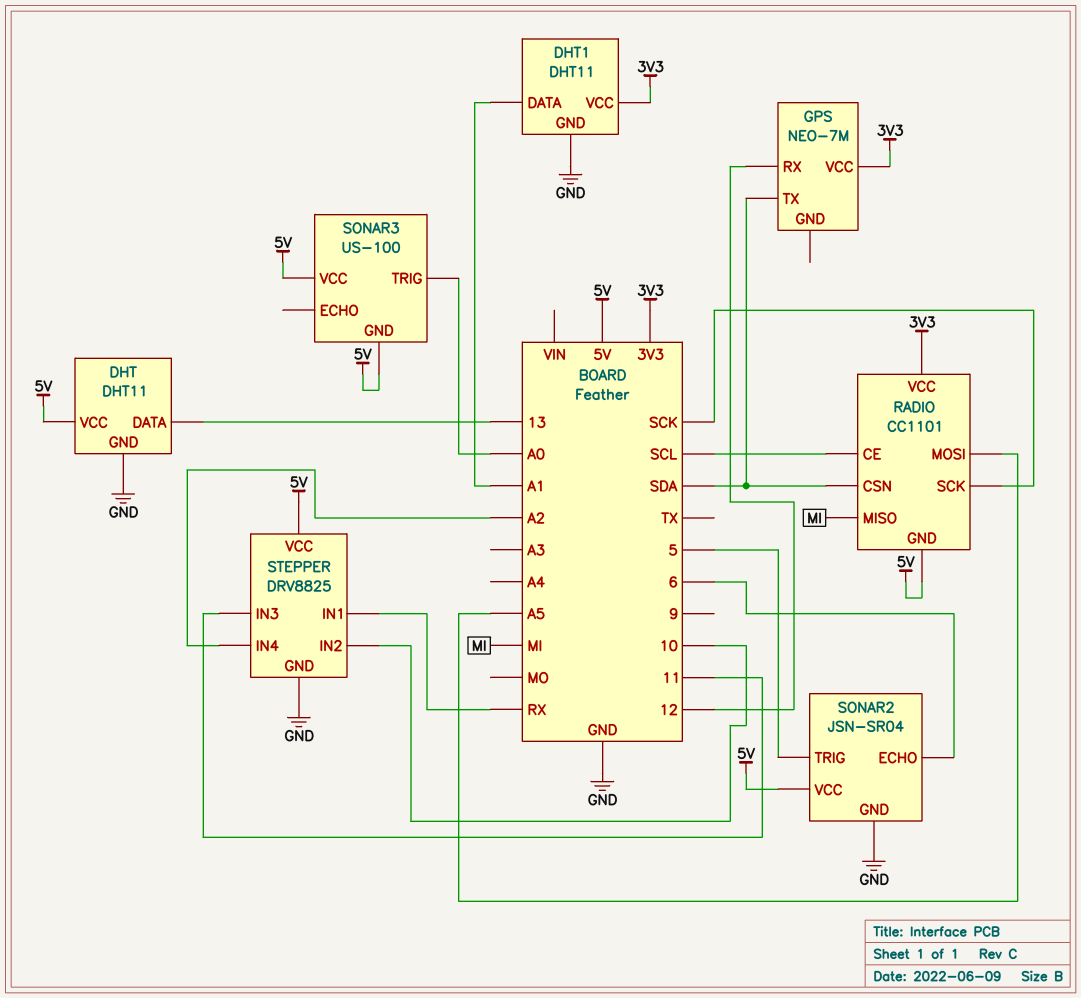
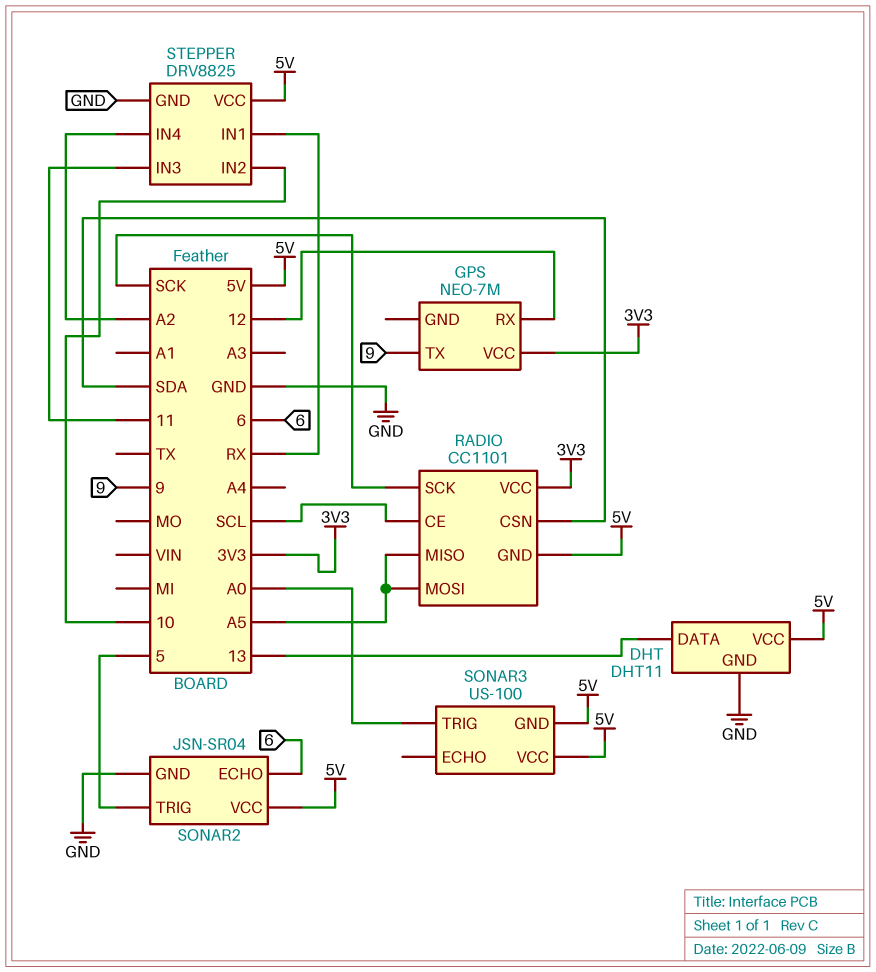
DHT1: DHT11 -> none
DHT1 pin DATA: A1 -> none
DHT1 pin GND: GND -> none
DHT1 pin VCC: 3V3 -> none
GPS pin TX: SDA -> 9
RADIO pin MISO: MI -> A5

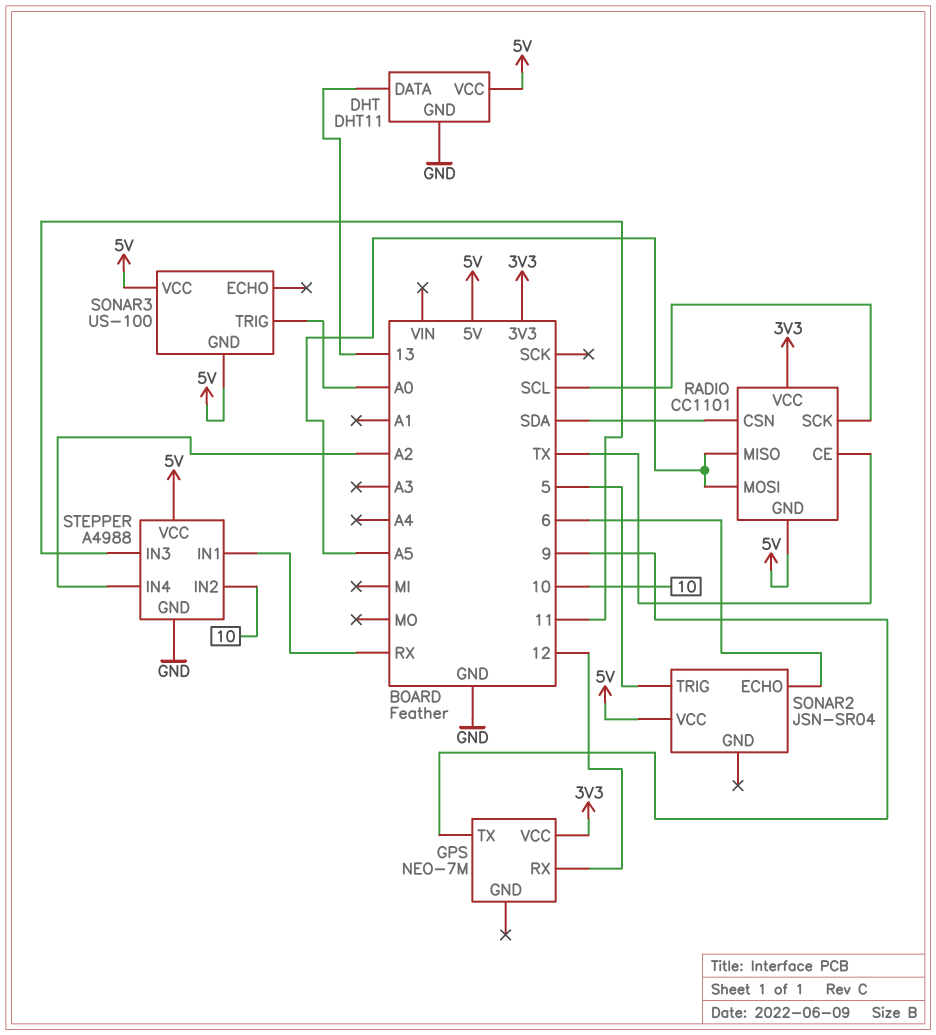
RADIO pin CE: SCL -> TX
RADIO pin SCK: SCK -> SCL
SONAR2 pin GND: GND -> none
STEPPER: DRV8825 -> A4988

